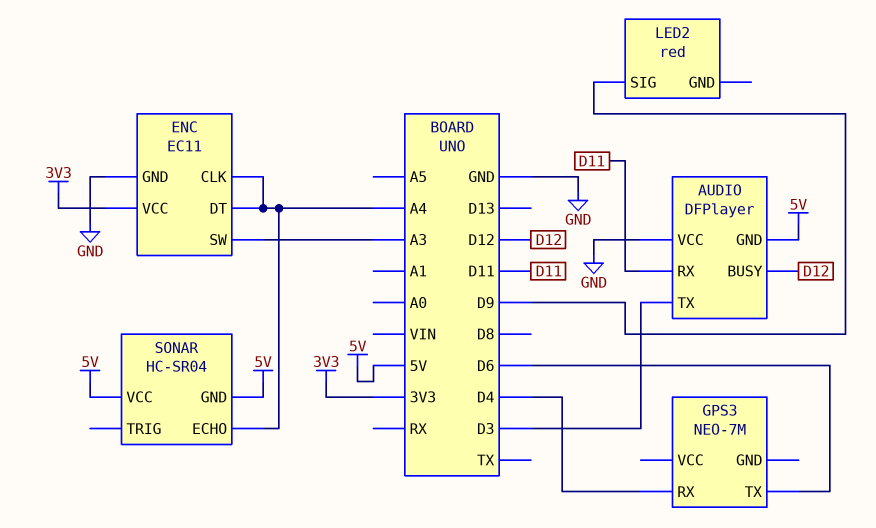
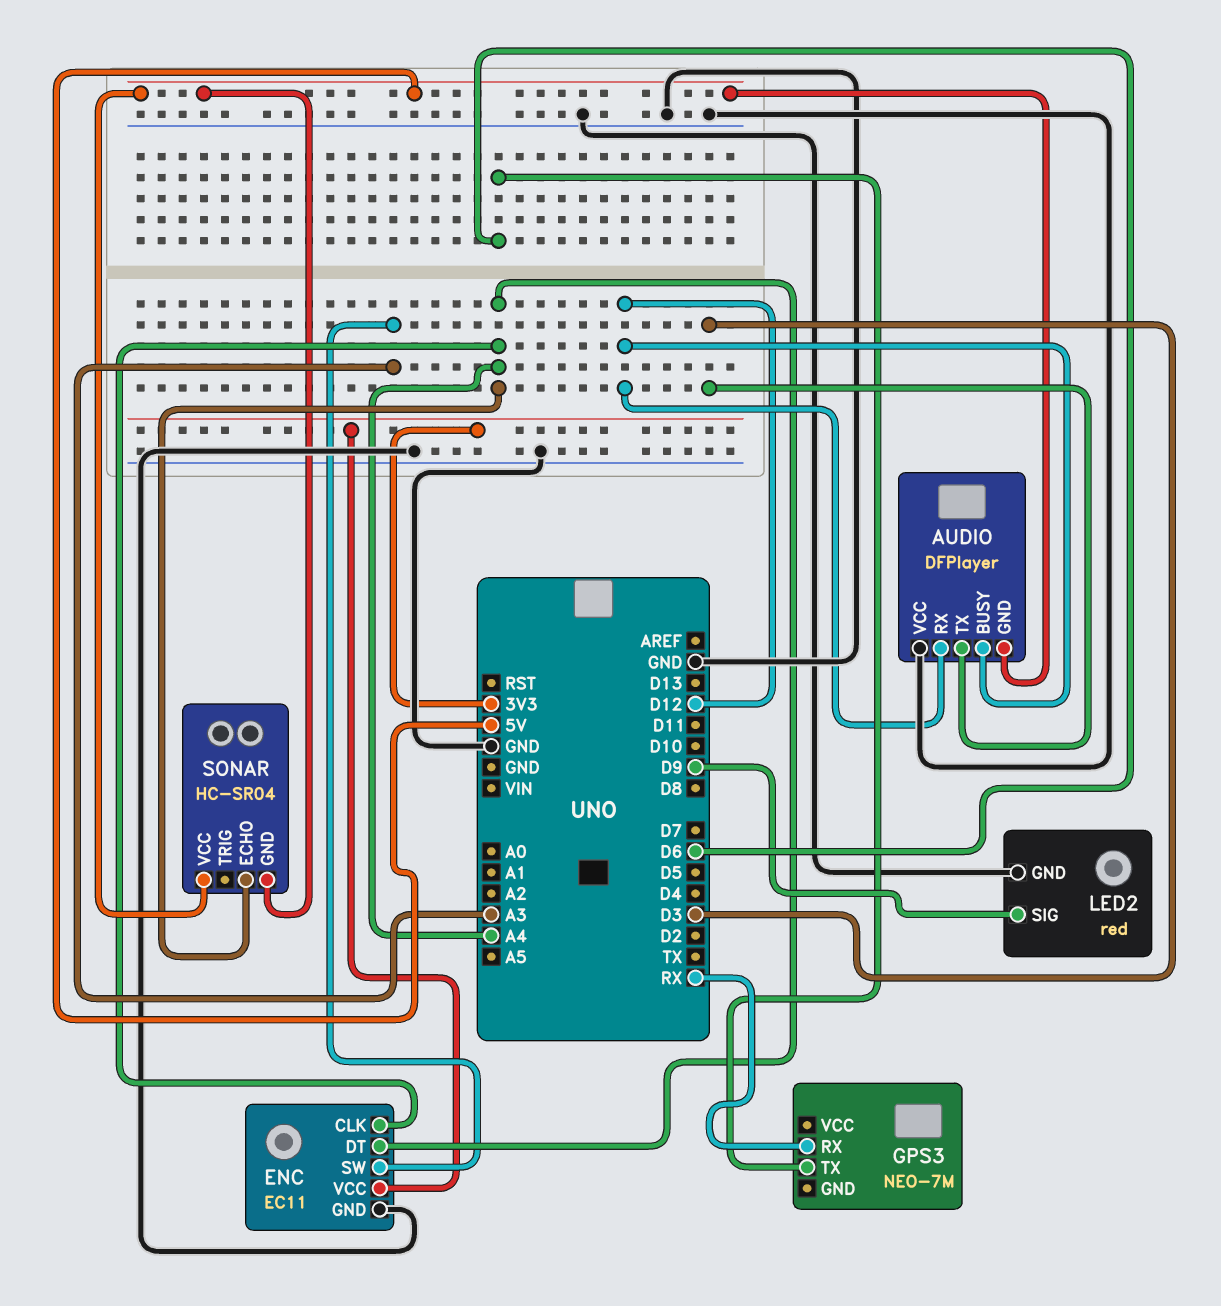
AUDIO pin RX: D11 -> D12
GPS3 pin RX: D4 -> RX
LED2 pin GND: none -> GND

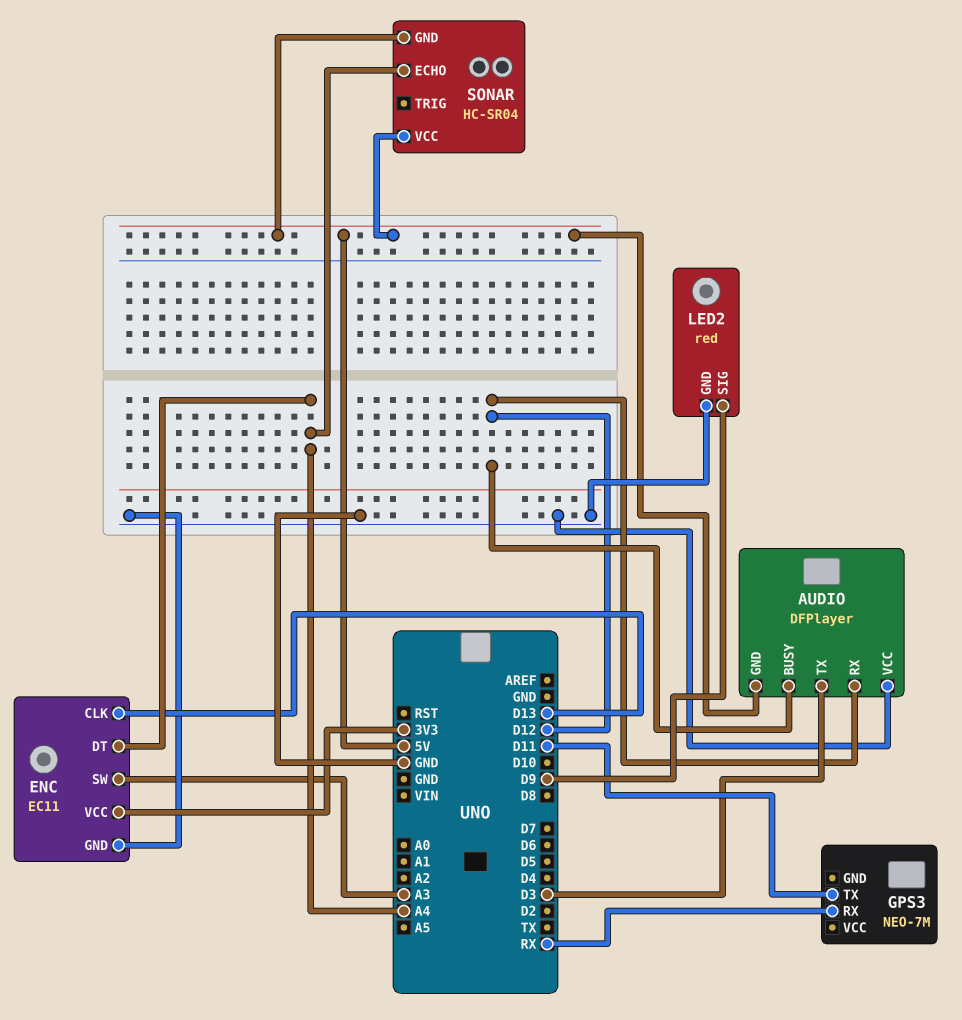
ENC pin CLK: A4 -> D13
GPS3 pin TX: D6 -> D11

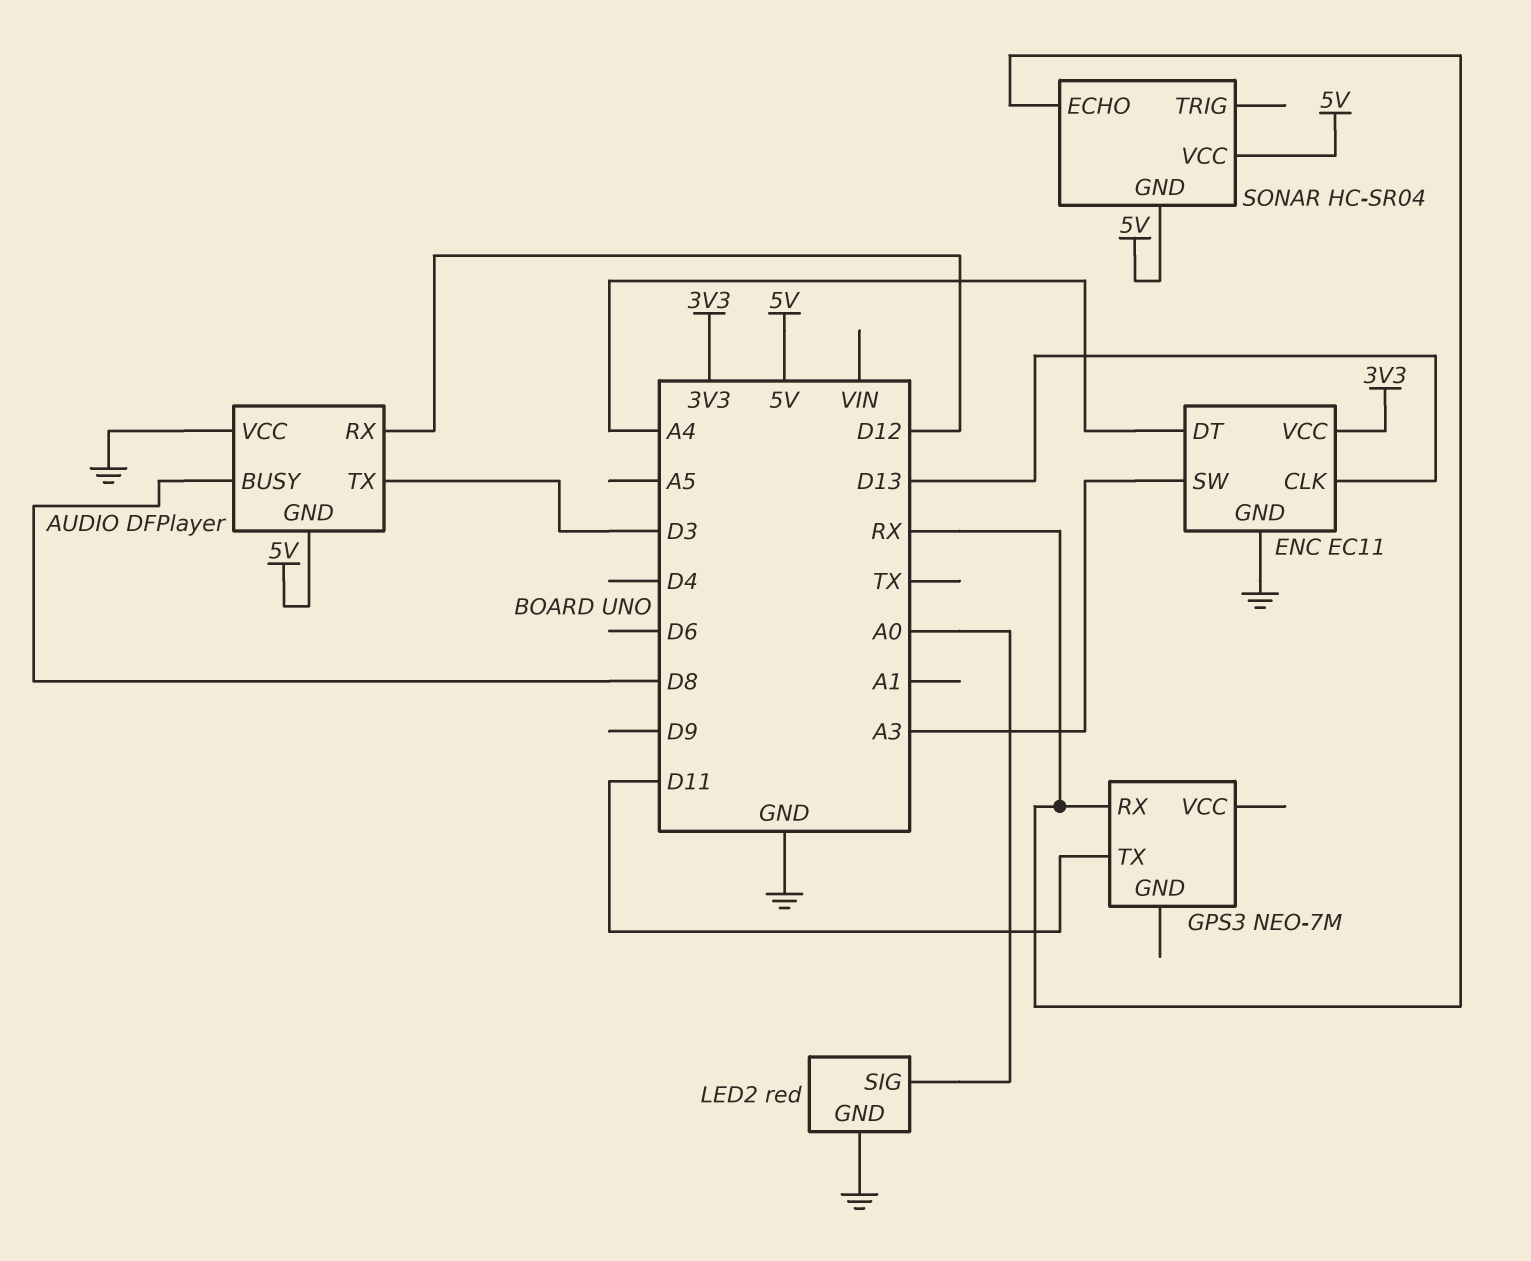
AUDIO pin BUSY: D12 -> D8
LED2 pin SIG: D9 -> A0
SONAR pin ECHO: A4 -> RX

